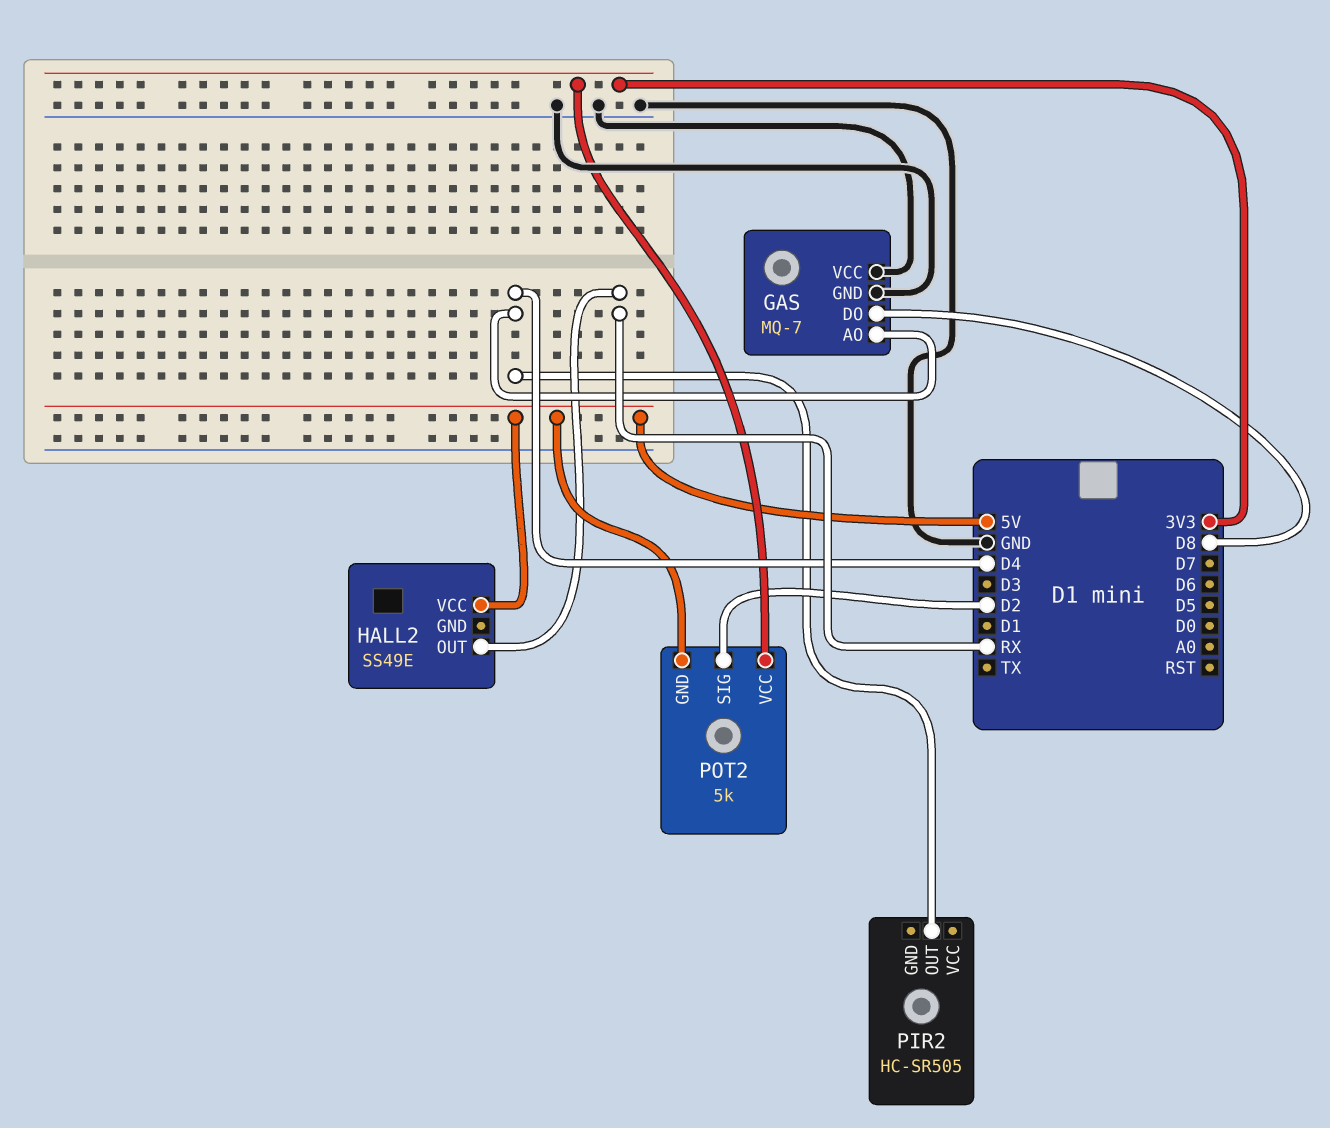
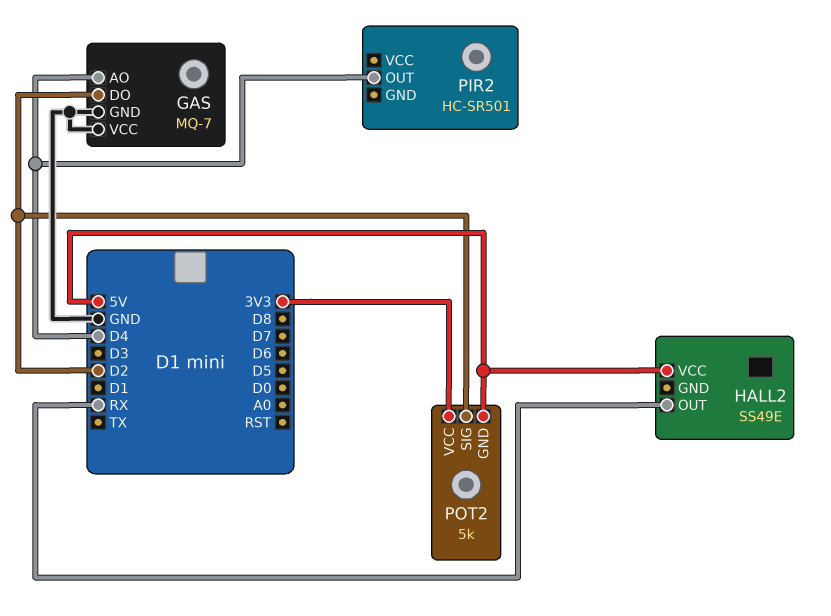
GAS pin DO: D8 -> D2
PIR2: HC-SR505 -> HC-SR501

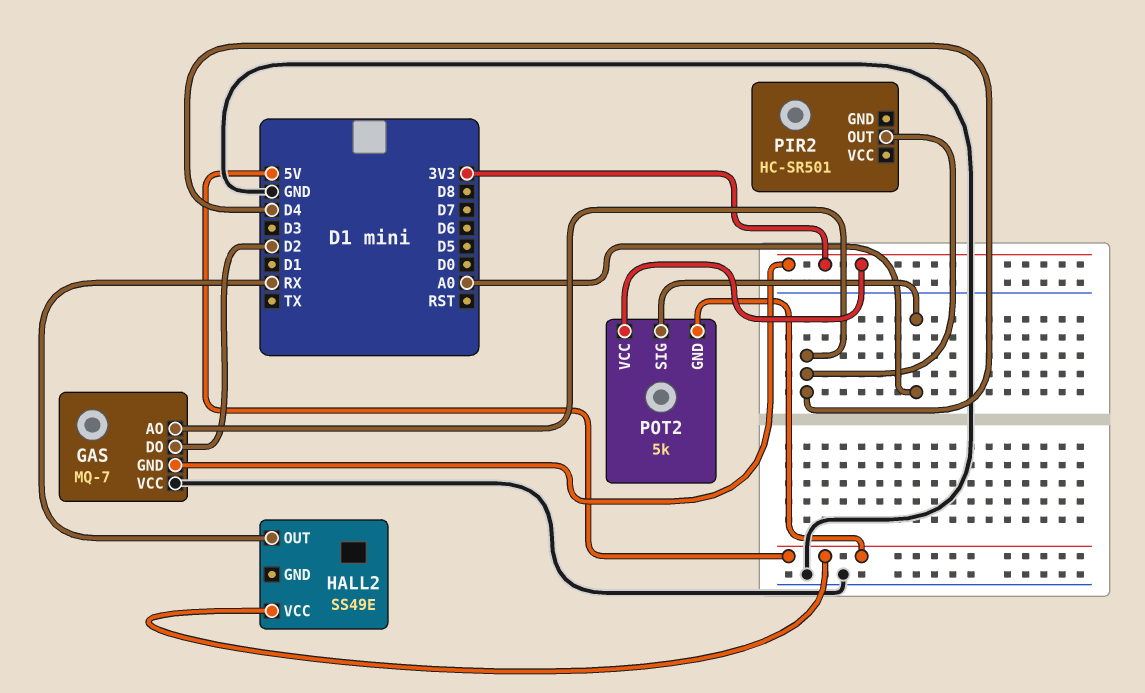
GAS pin GND: GND -> 3V3
POT2 pin SIG: D2 -> A0

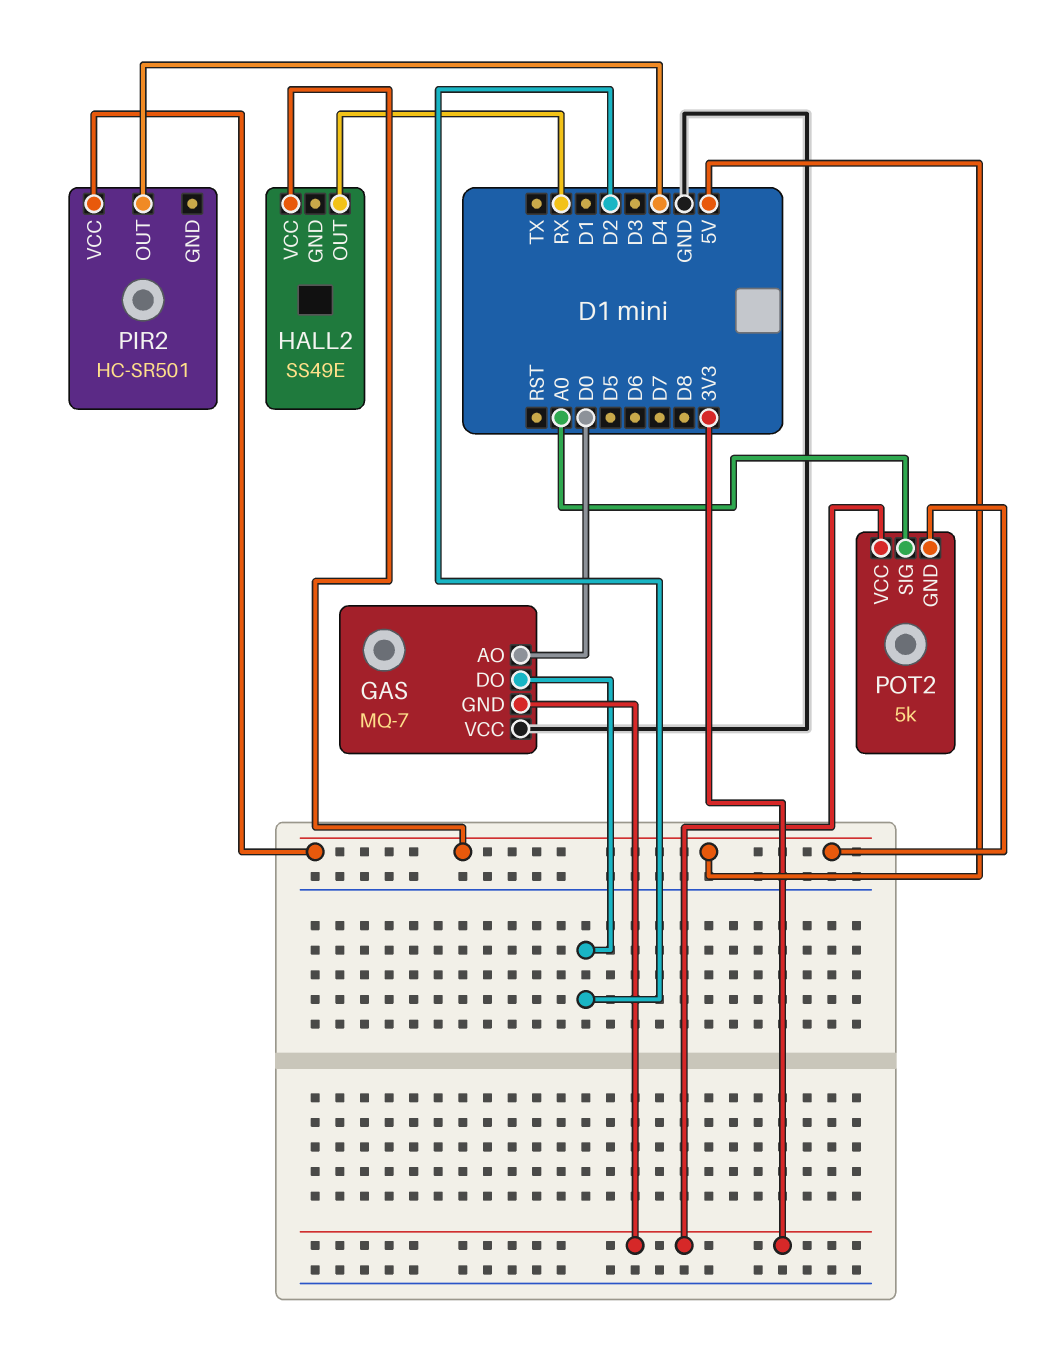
GAS pin AO: D4 -> D0
PIR2 pin VCC: none -> 5V

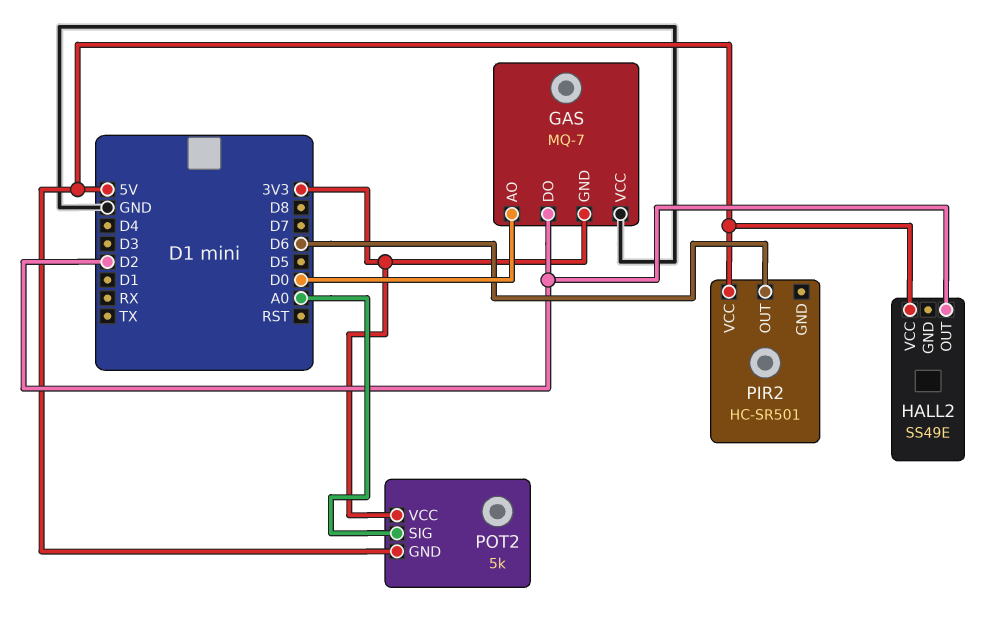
HALL2 pin OUT: RX -> D2
PIR2 pin OUT: D4 -> D6

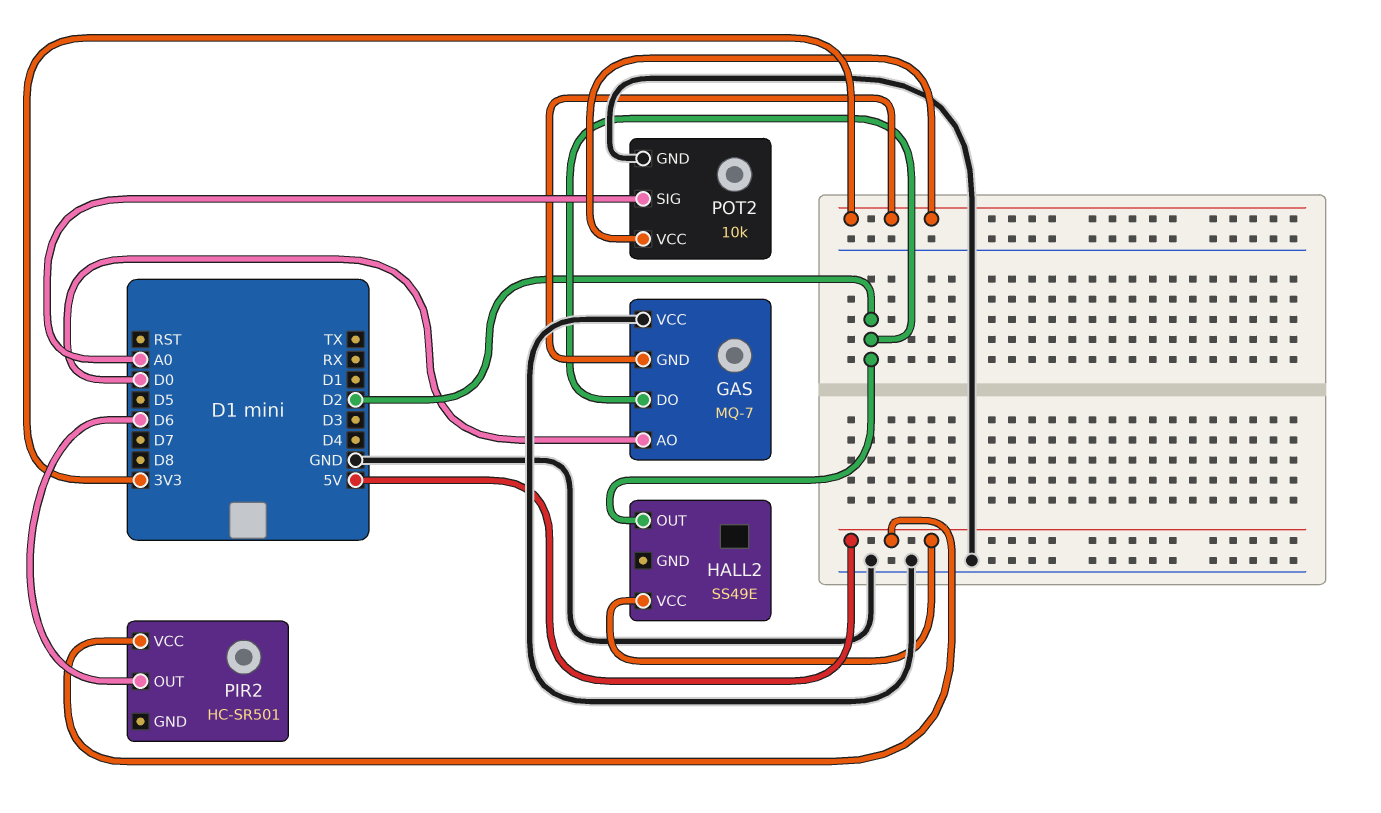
POT2: 5k -> 10k
POT2 pin GND: 5V -> GND

